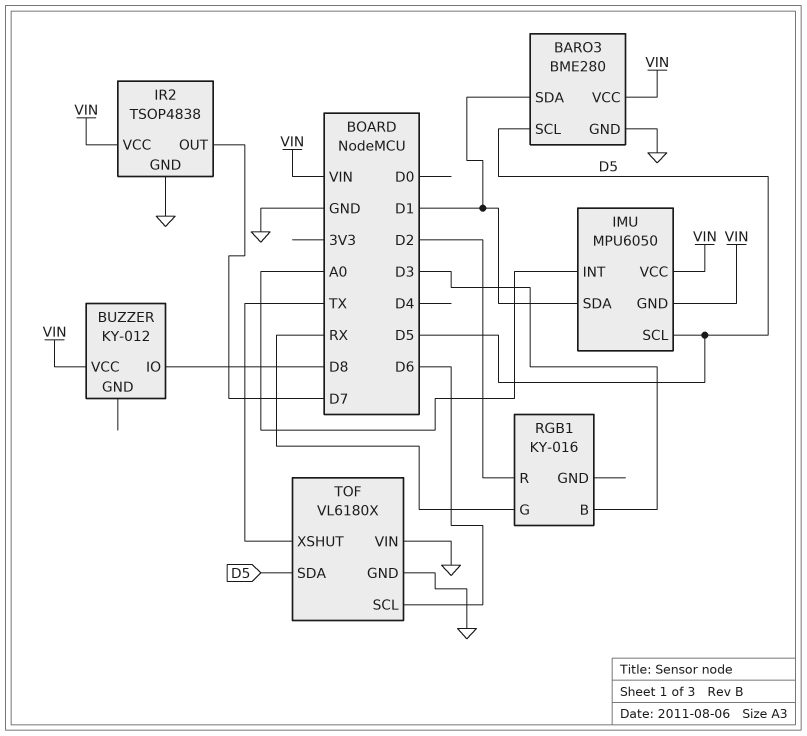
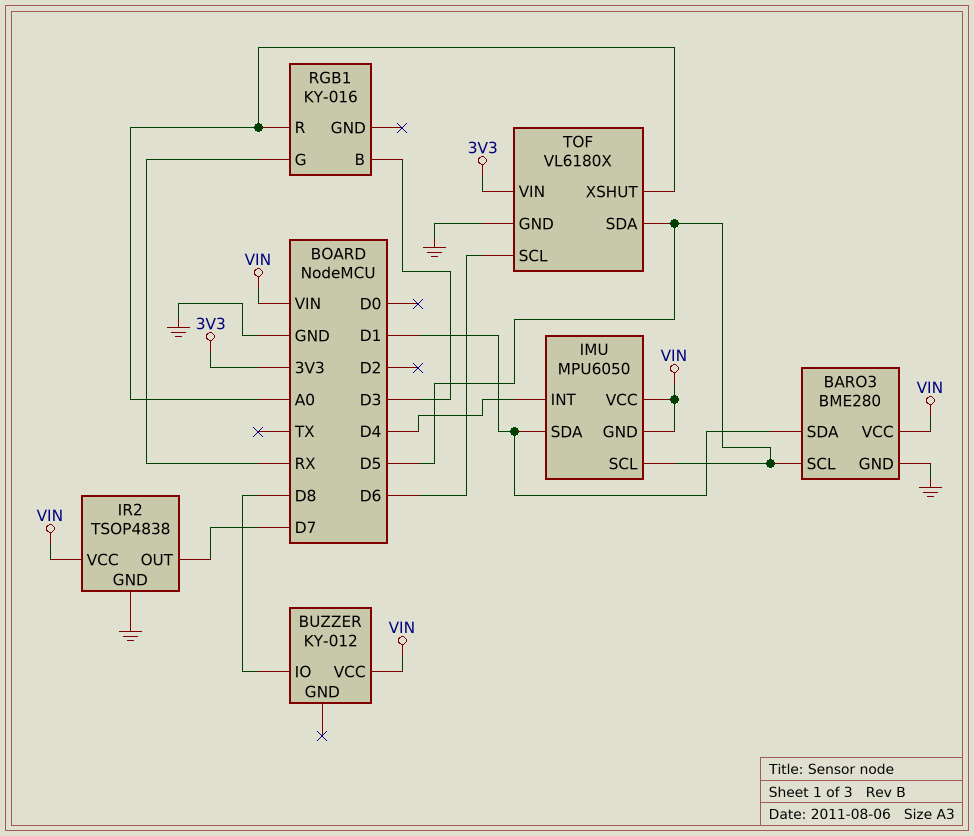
IMU pin INT: A0 -> D4
RGB1 pin R: D2 -> A0
TOF pin VIN: GND -> 3V3
TOF pin XSHUT: TX -> A0

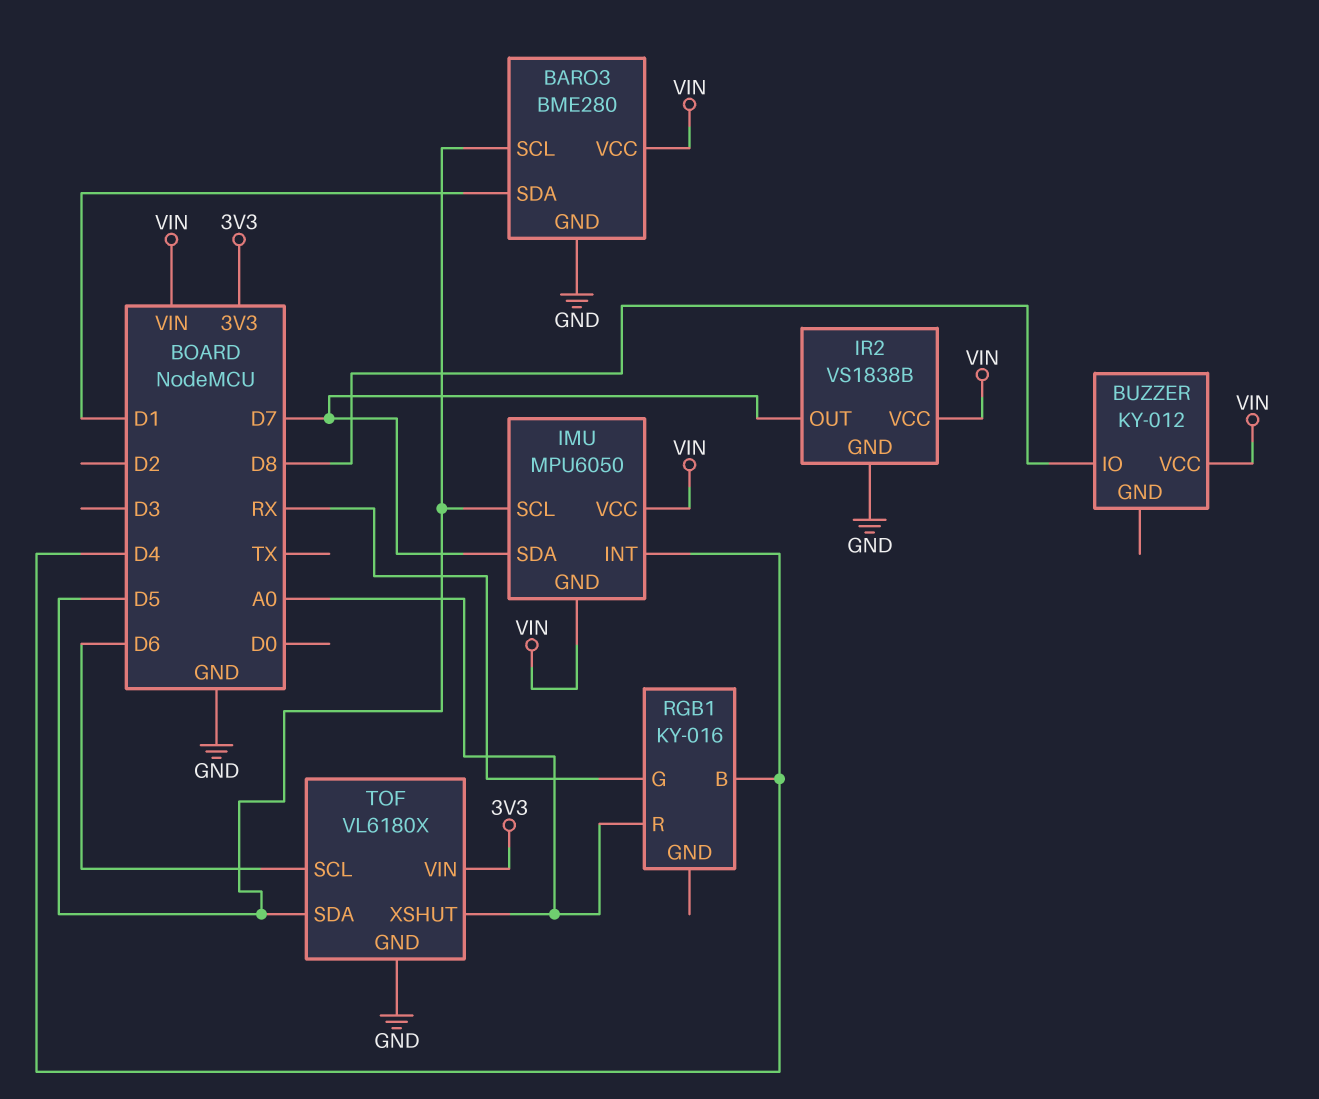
IMU pin SDA: D1 -> D7
IR2: TSOP4838 -> VS1838B
RGB1 pin B: D3 -> D4

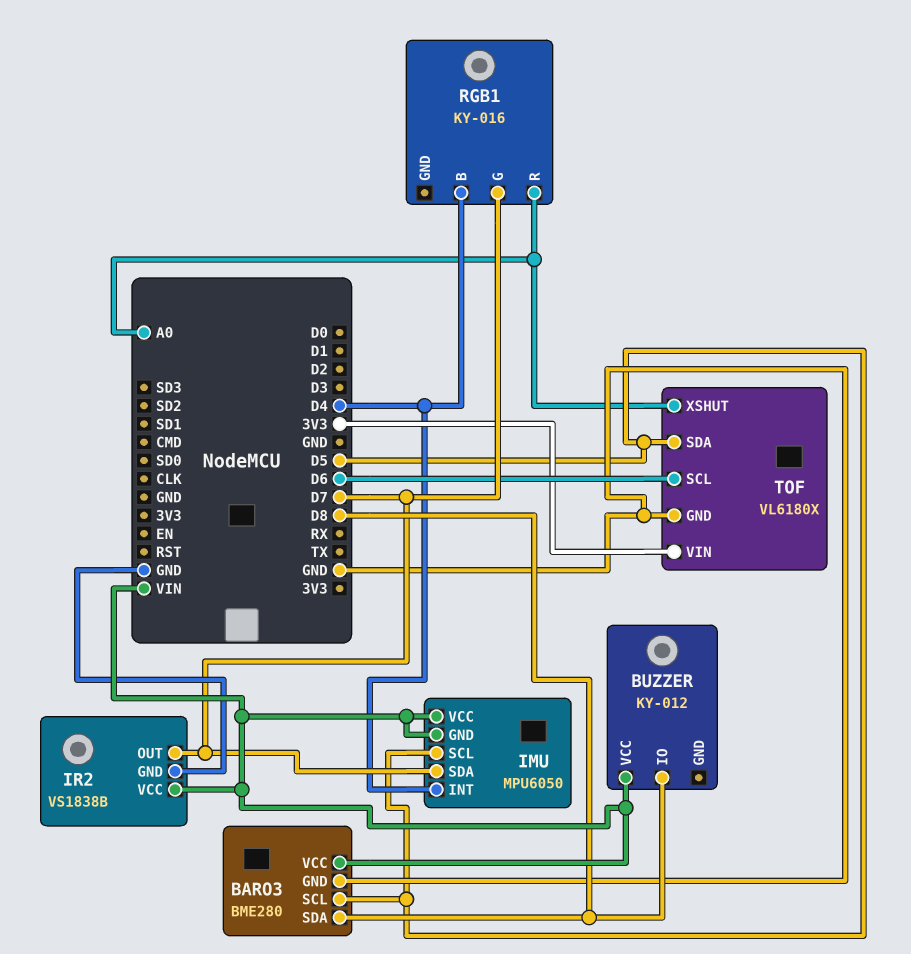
BARO3 pin SDA: D1 -> D8
RGB1 pin G: RX -> D7

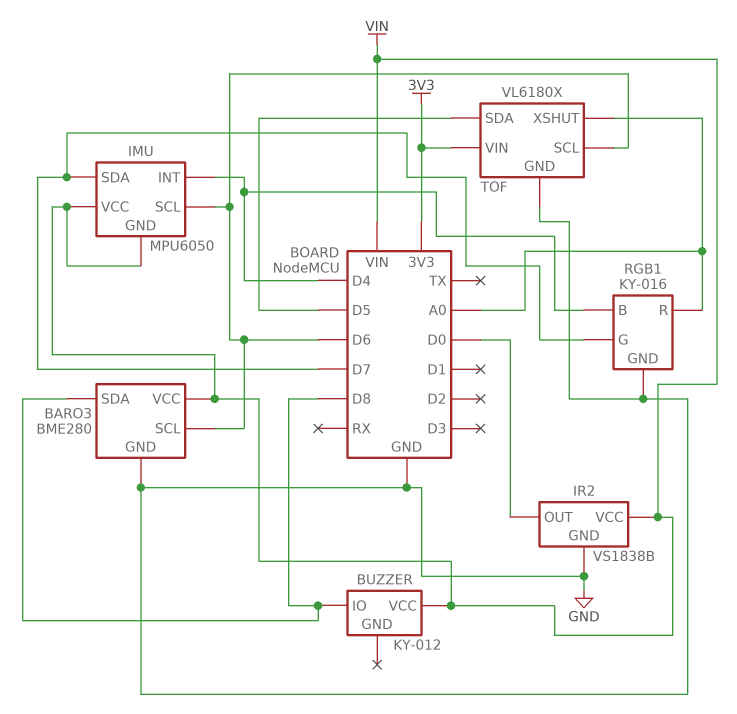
BARO3 pin SCL: D5 -> D6
IMU pin SCL: D5 -> D6
IR2 pin OUT: D7 -> D0
RGB1 pin GND: none -> GND

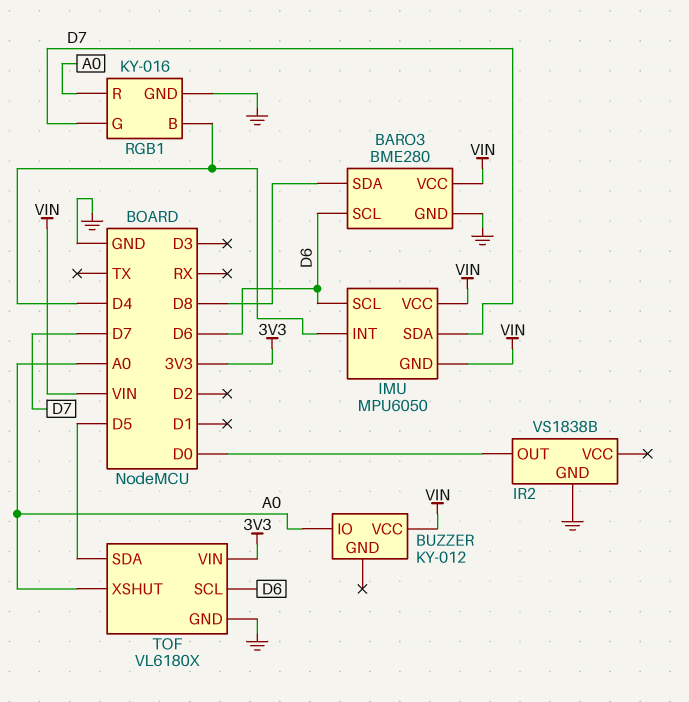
BUZZER pin IO: D8 -> A0
IR2 pin VCC: VIN -> none

